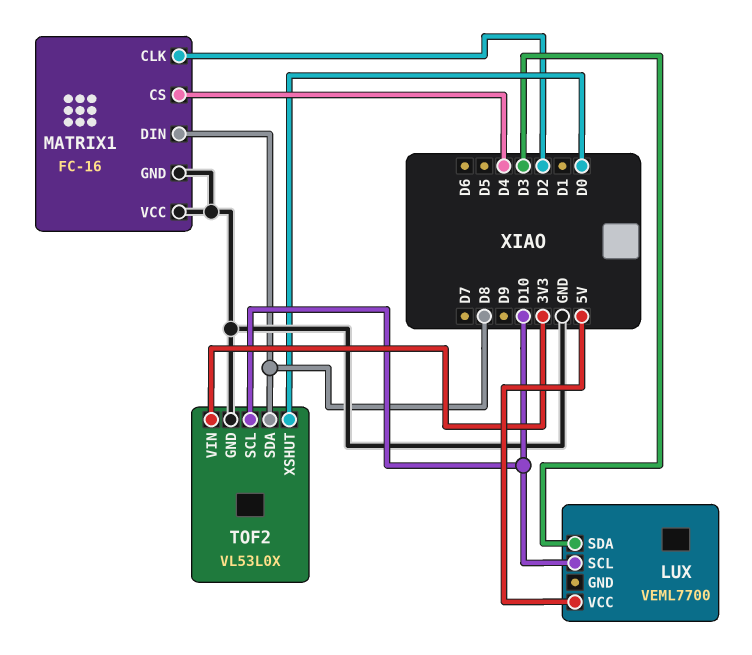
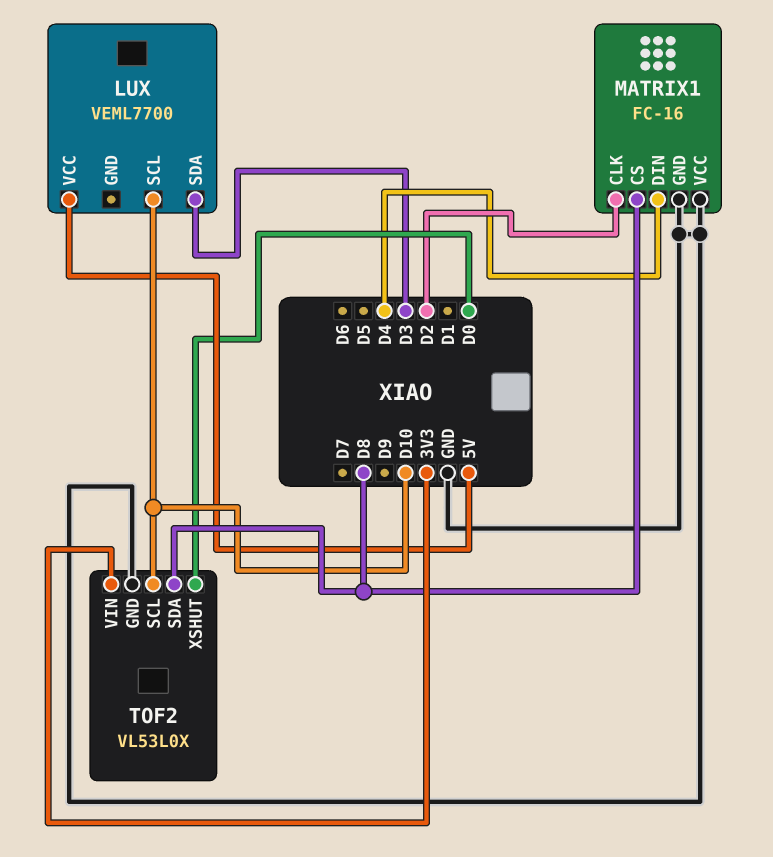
MATRIX1 pin CS: D4 -> D8
MATRIX1 pin DIN: D8 -> D4

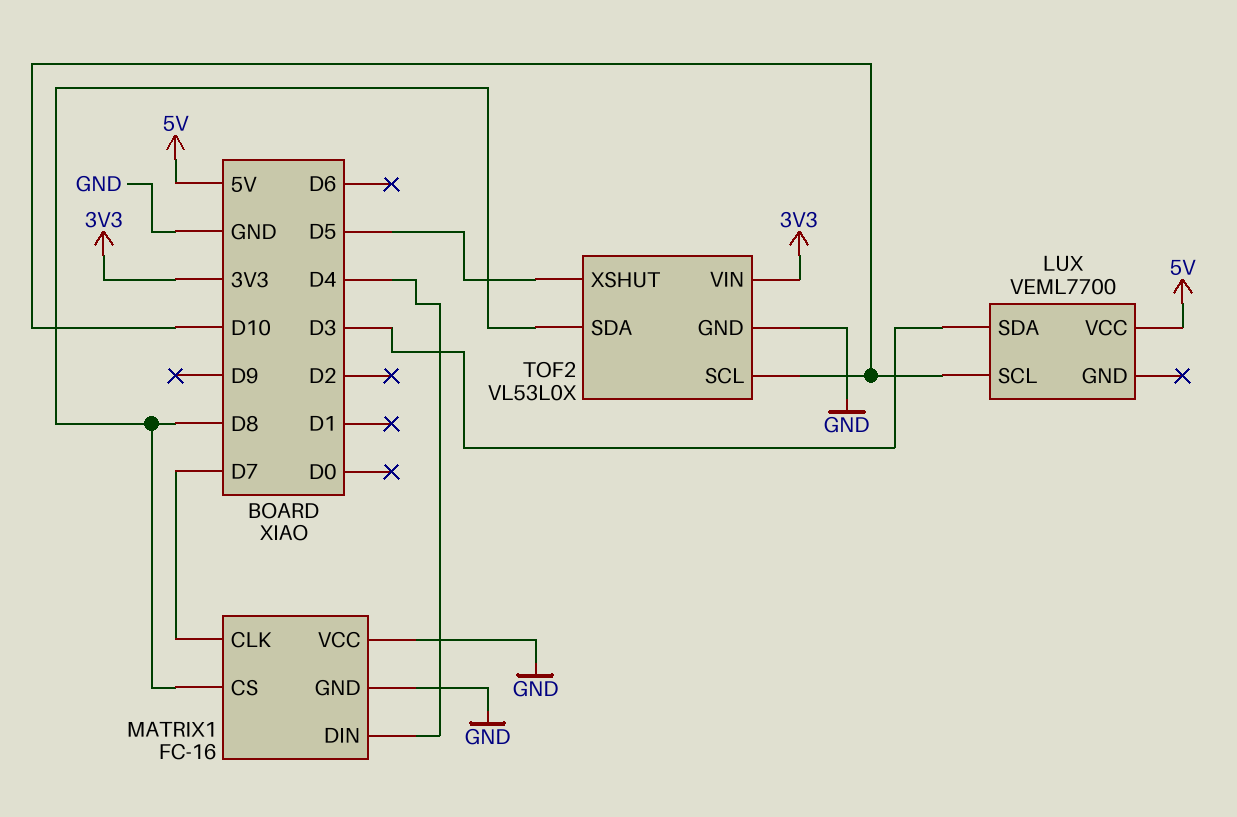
MATRIX1 pin CLK: D2 -> D7
TOF2 pin XSHUT: D0 -> D5

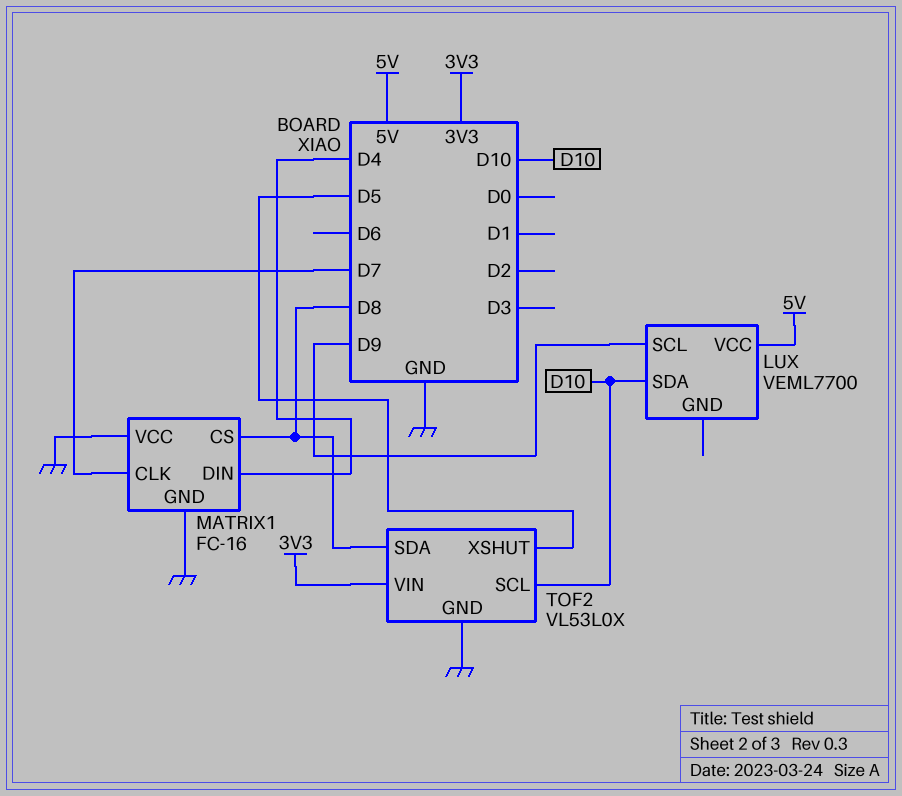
LUX pin SCL: D10 -> D9
LUX pin SDA: D3 -> D10

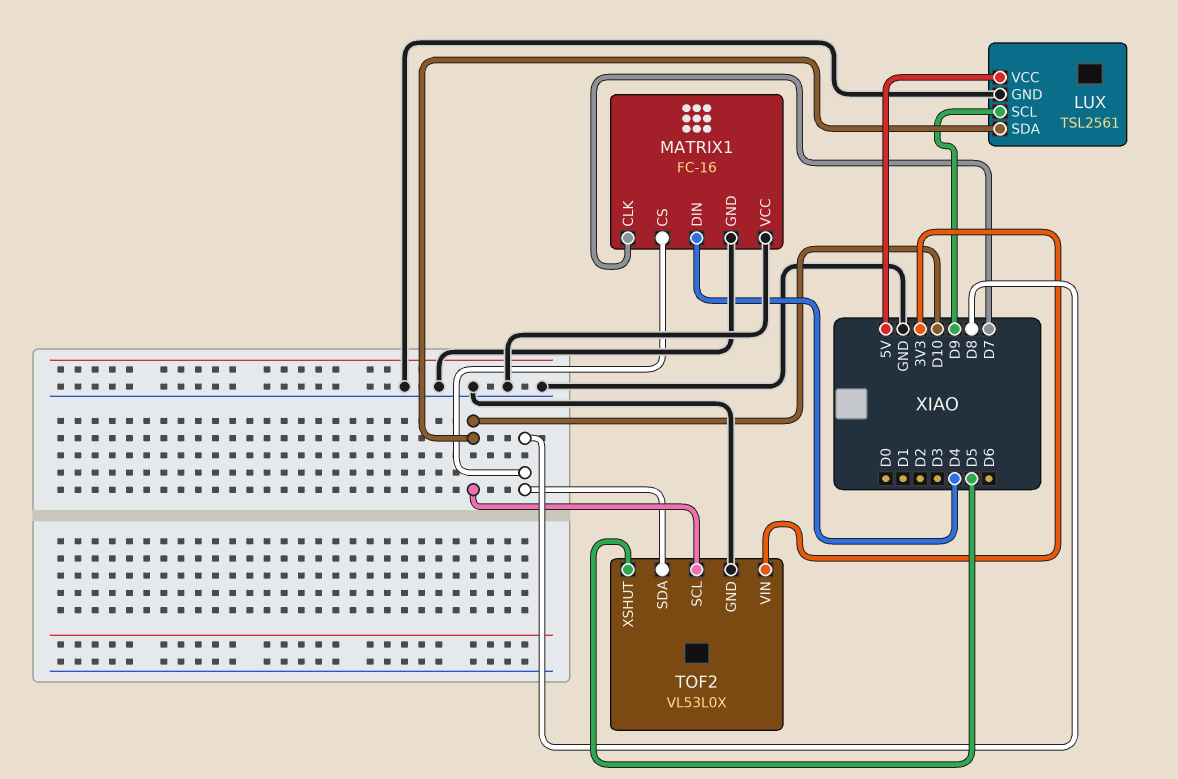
LUX: VEML7700 -> TSL2561
LUX pin GND: none -> GND

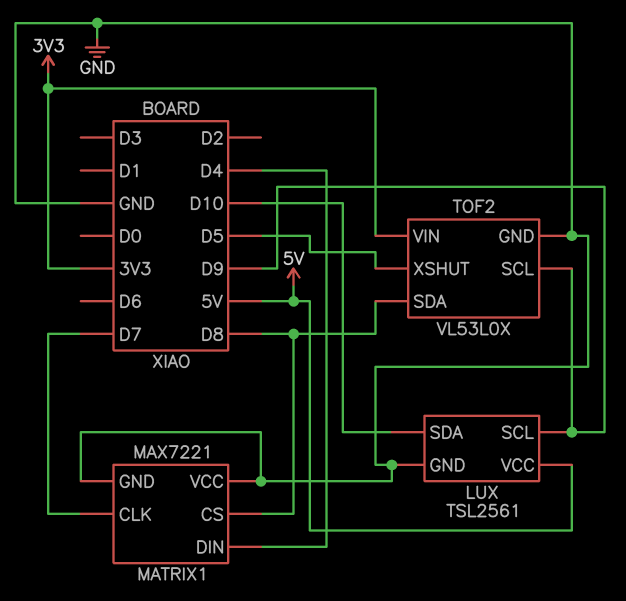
MATRIX1: FC-16 -> MAX7221
TOF2 pin SCL: D10 -> D9

